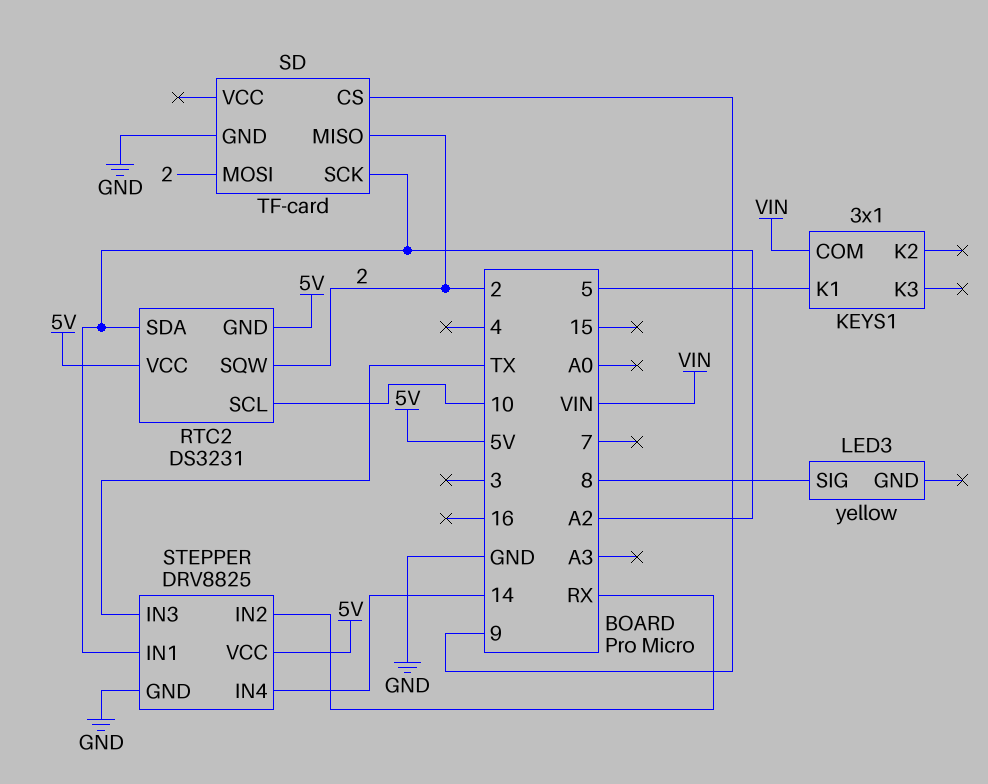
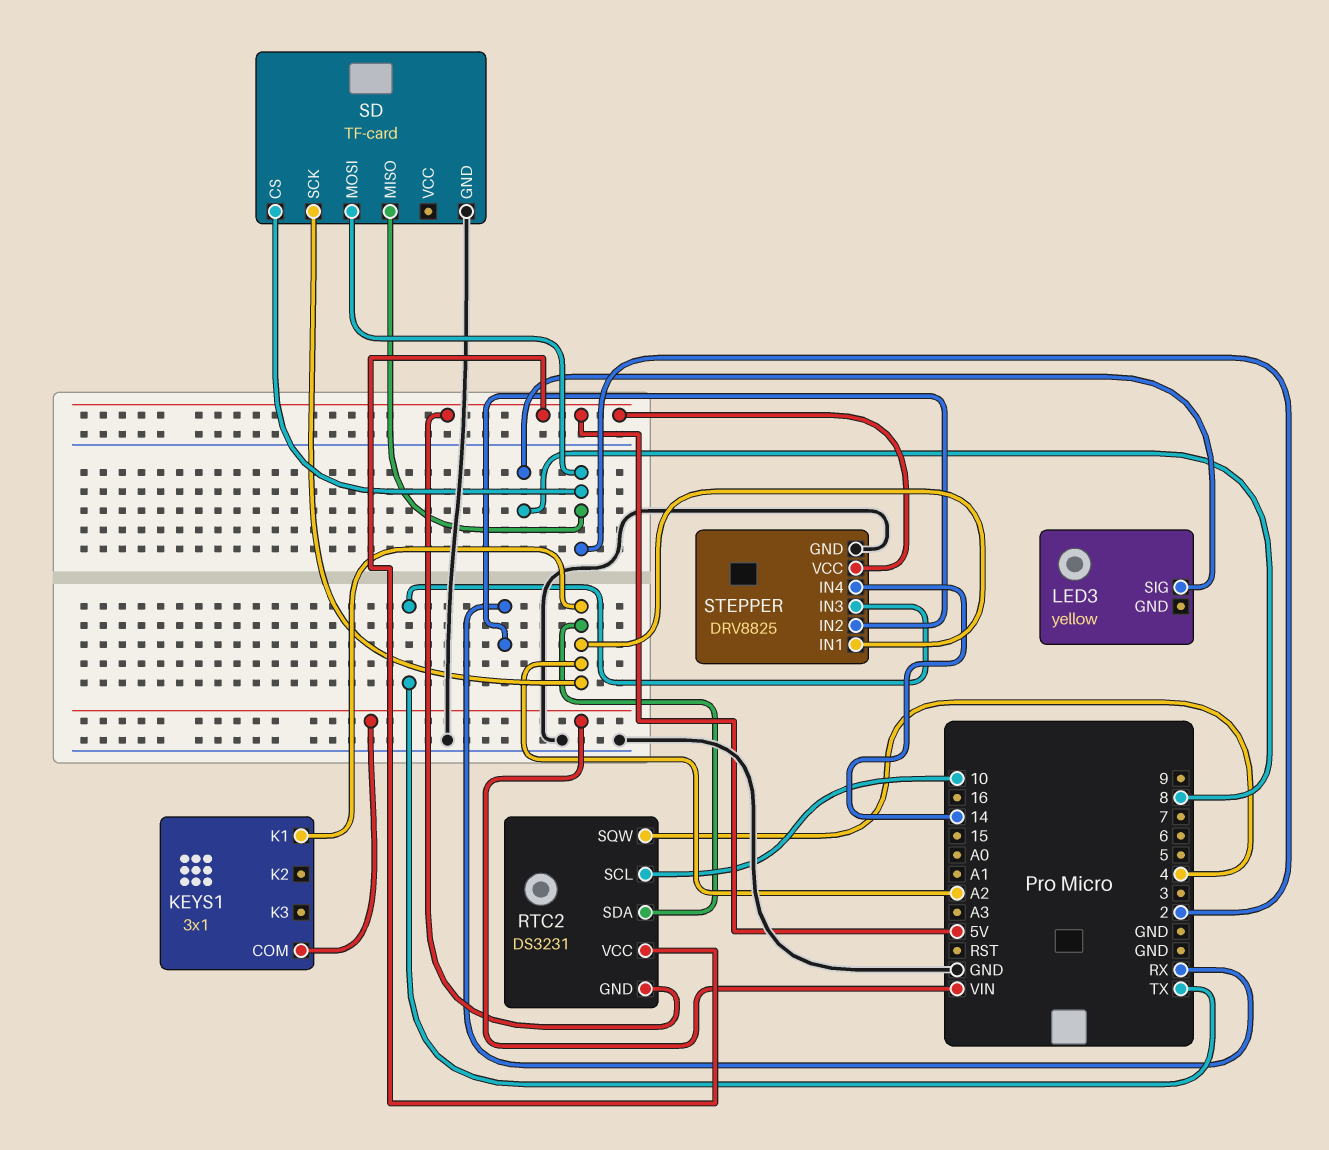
KEYS1 pin K1: 5 -> A2
RTC2 pin SQW: 2 -> 4
SD pin CS: 9 -> 2

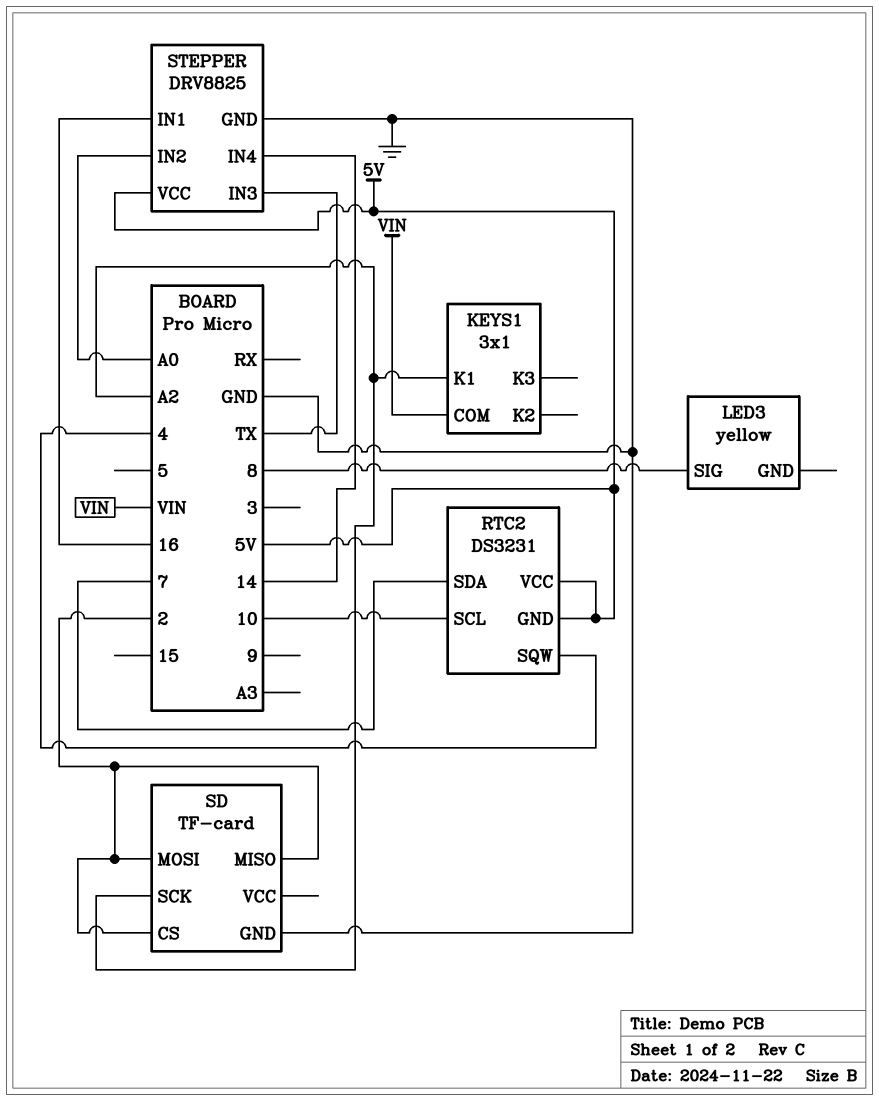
RTC2 pin SDA: A2 -> 7
STEPPER pin IN1: A2 -> 16
STEPPER pin IN2: RX -> A0

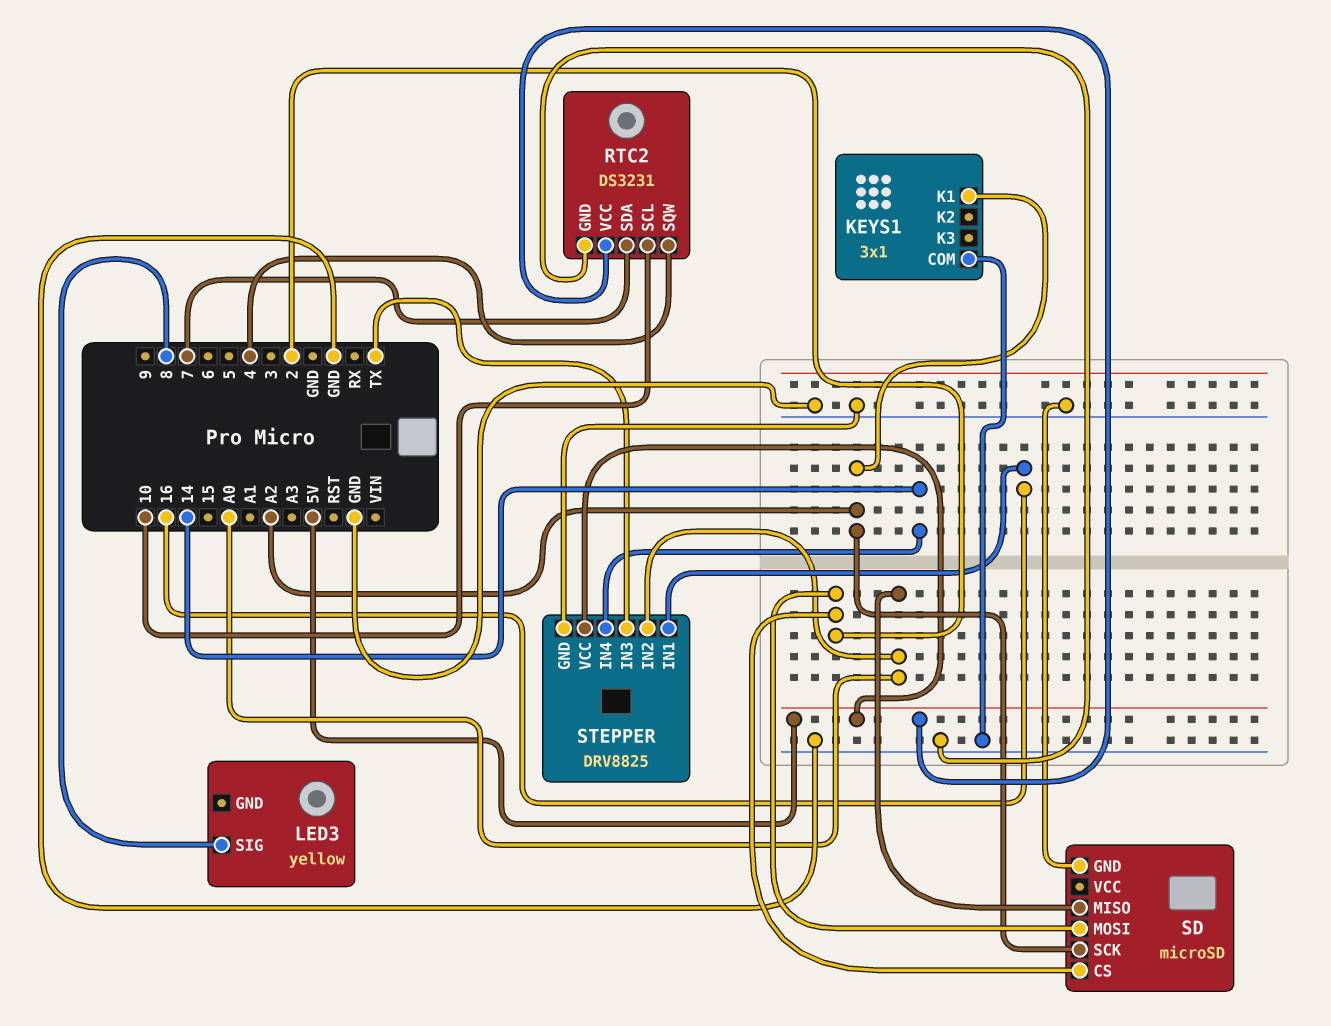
KEYS1 pin COM: VIN -> GND
RTC2 pin GND: 5V -> GND
SD: TF-card -> microSD
SD pin MISO: 2 -> A0

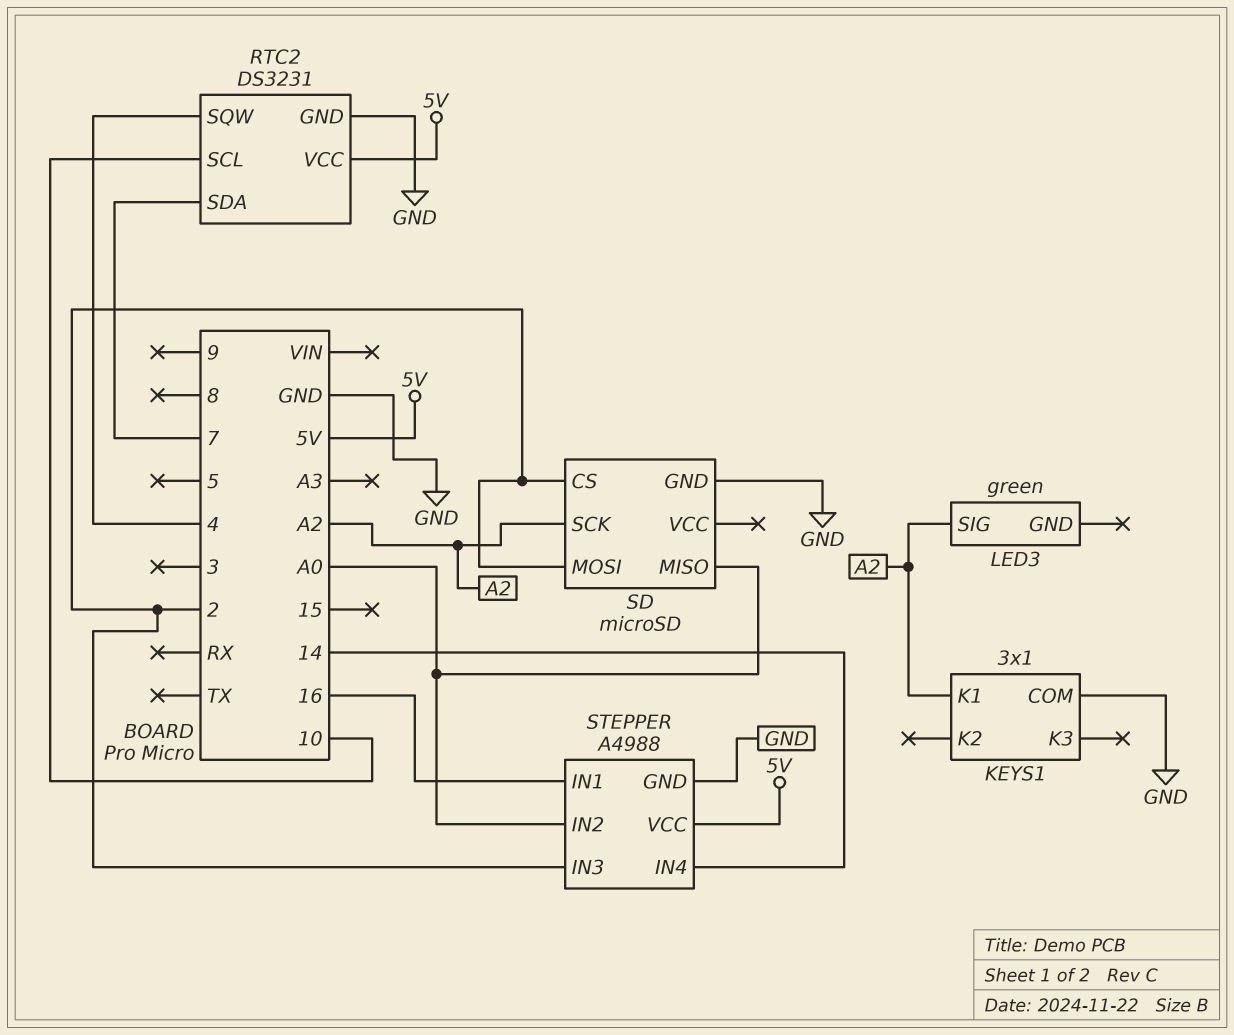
LED3: yellow -> green
LED3 pin SIG: 8 -> A2
STEPPER: DRV8825 -> A4988
STEPPER pin IN3: TX -> 2

